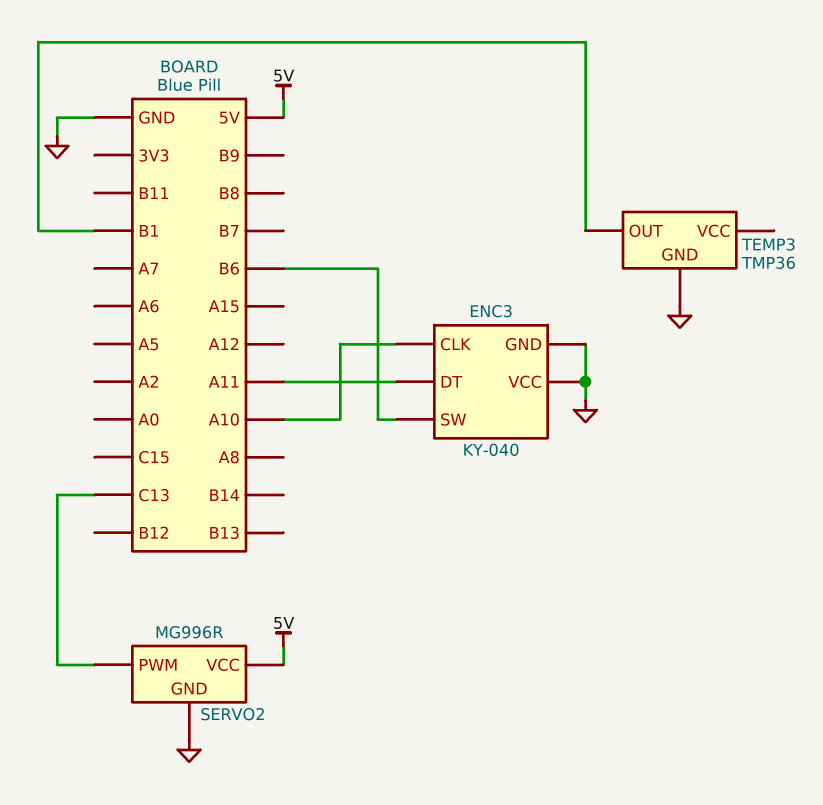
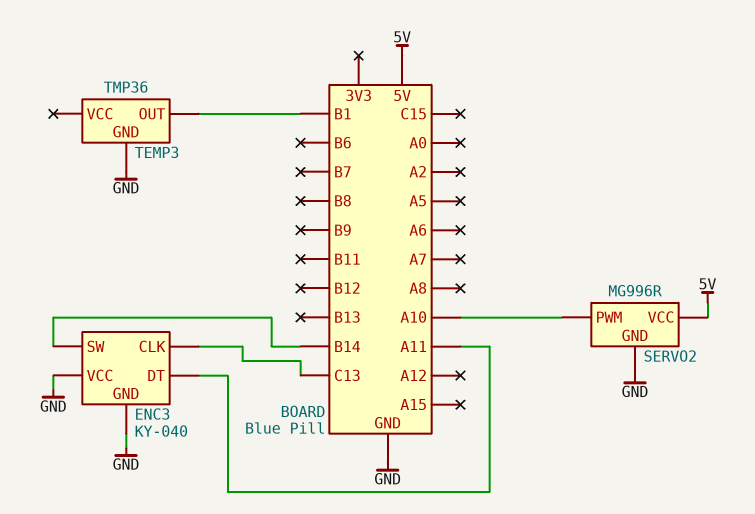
ENC3 pin CLK: A10 -> C13
ENC3 pin SW: B6 -> B14
SERVO2 pin PWM: C13 -> A10

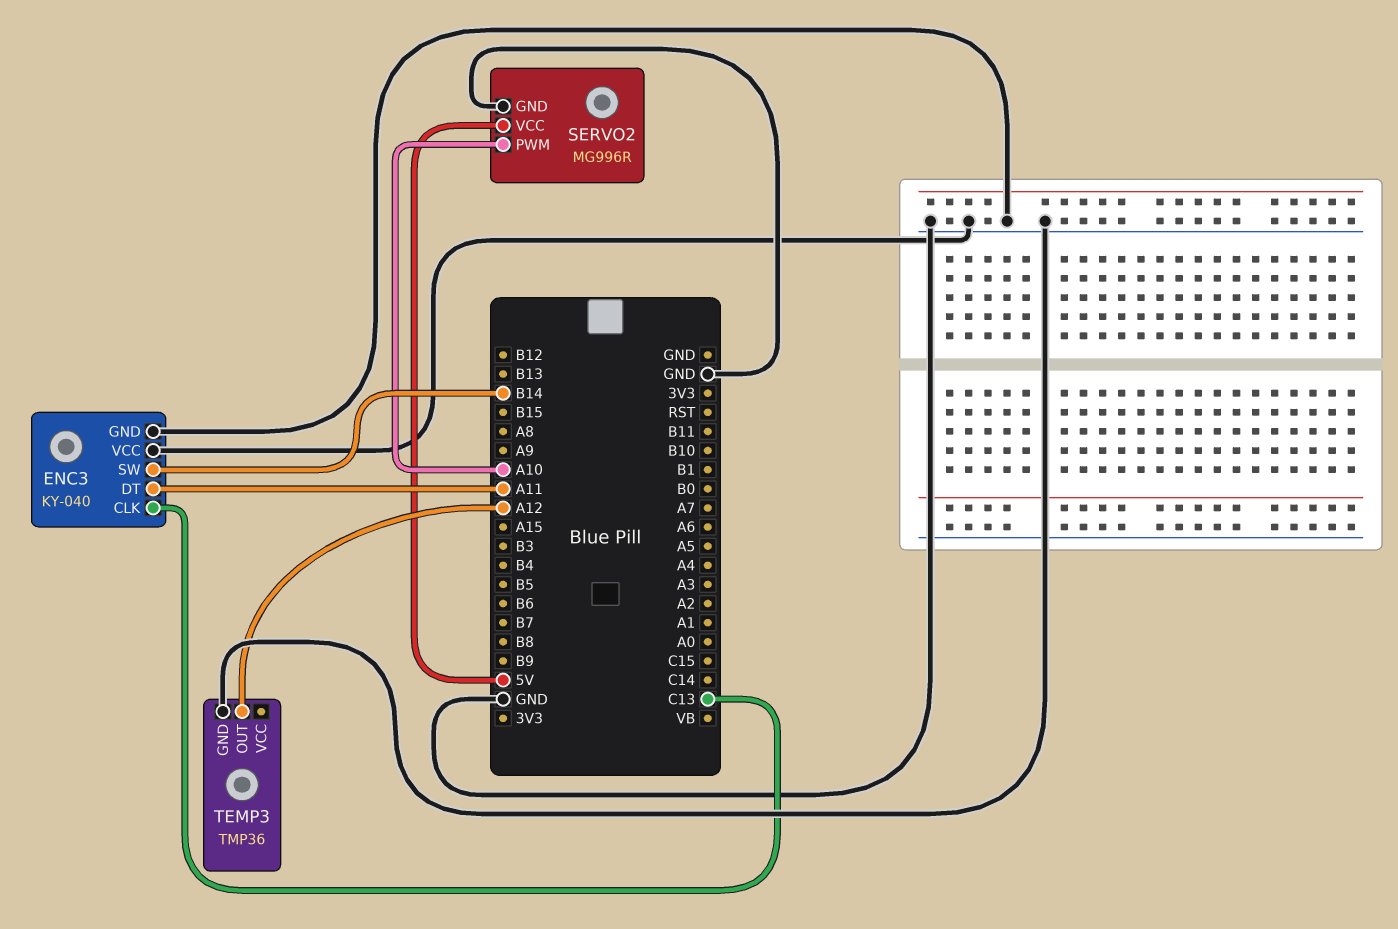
TEMP3 pin OUT: B1 -> A12

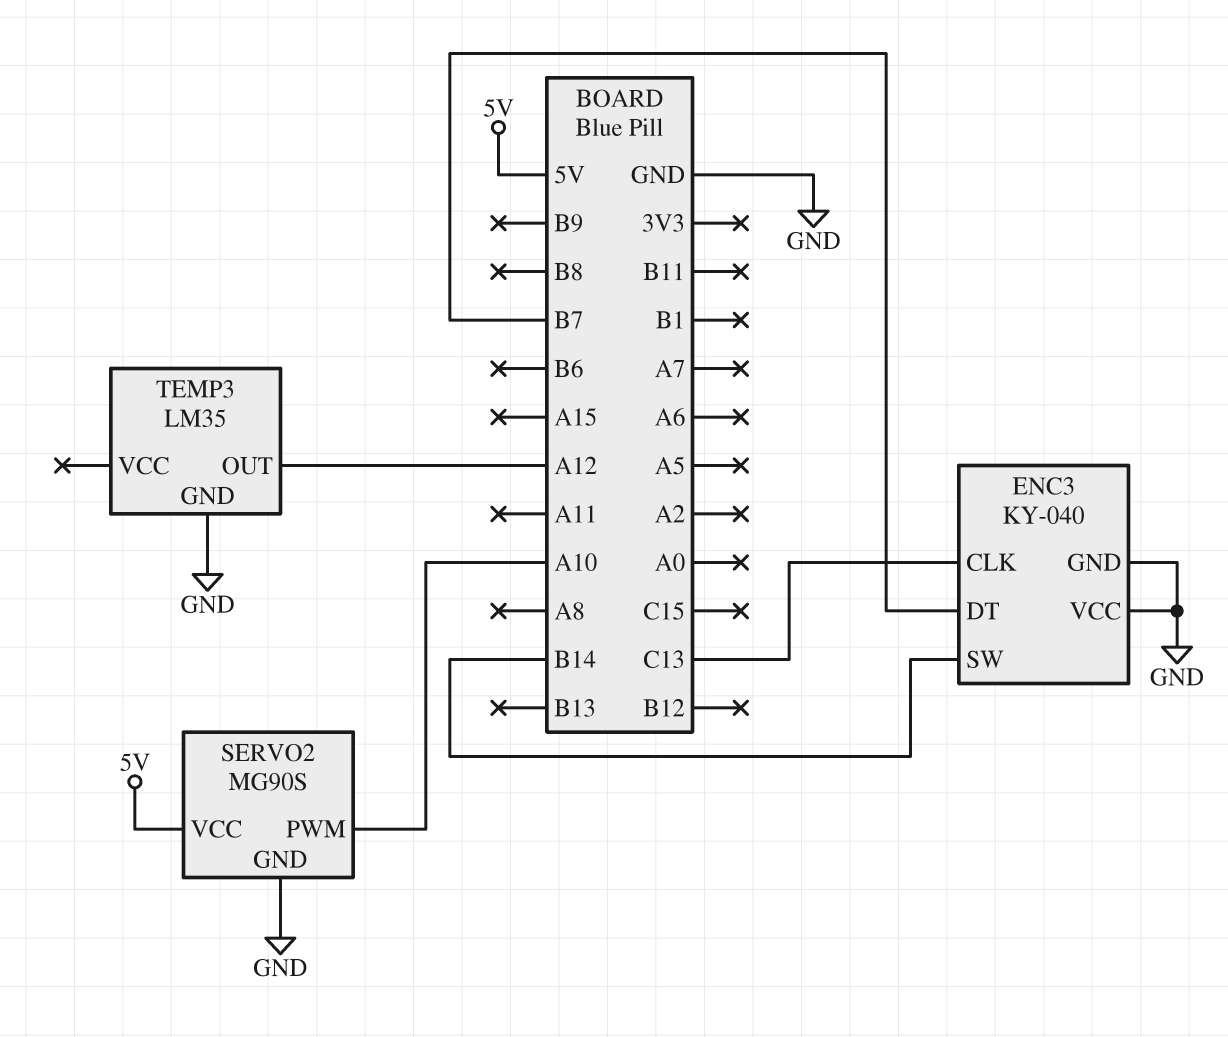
ENC3 pin DT: A11 -> B7
SERVO2: MG996R -> MG90S
TEMP3: TMP36 -> LM35

